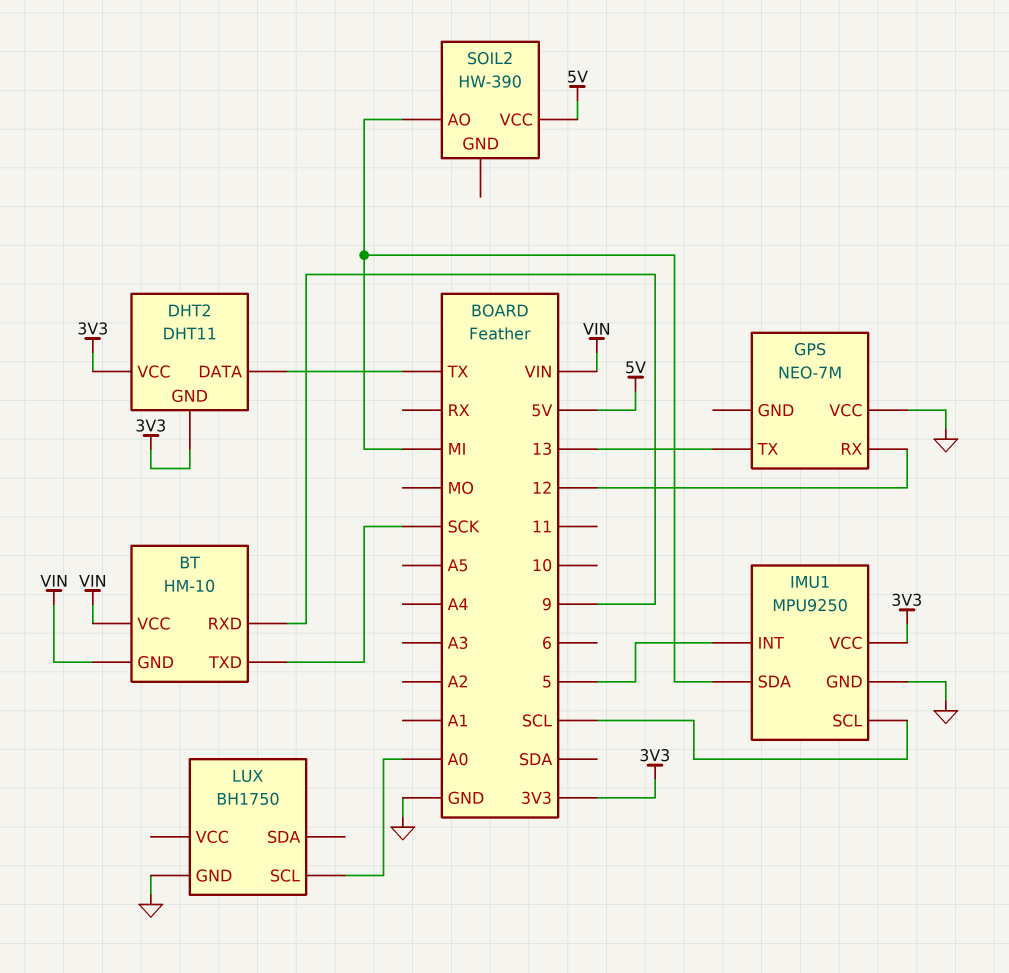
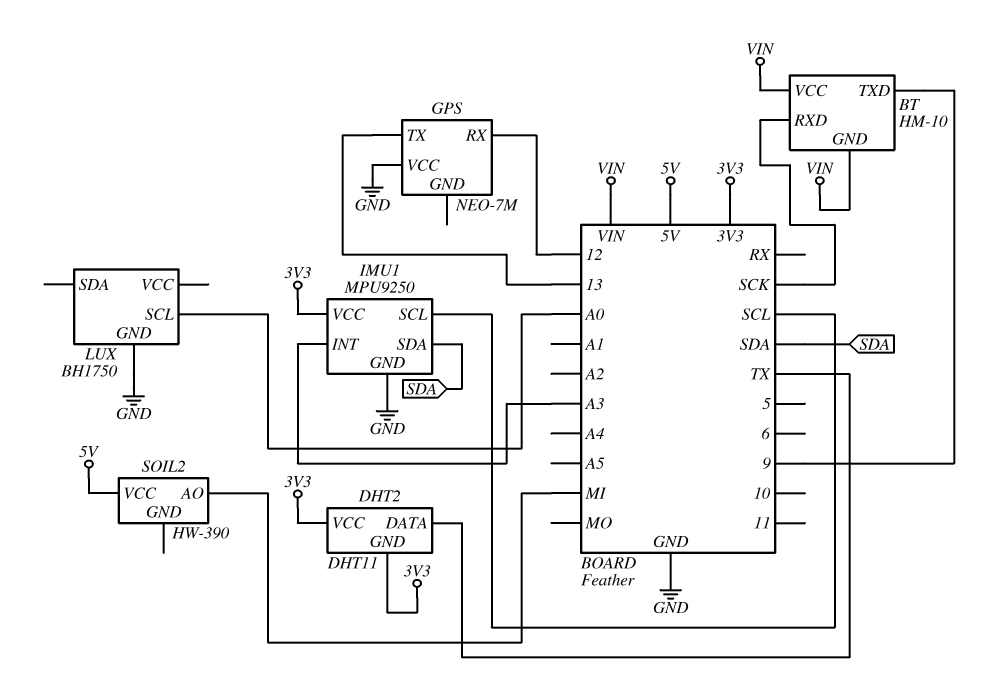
BT pin RXD: 9 -> SCK
BT pin TXD: SCK -> 9
IMU1 pin INT: 5 -> A3
IMU1 pin SDA: MI -> SDA

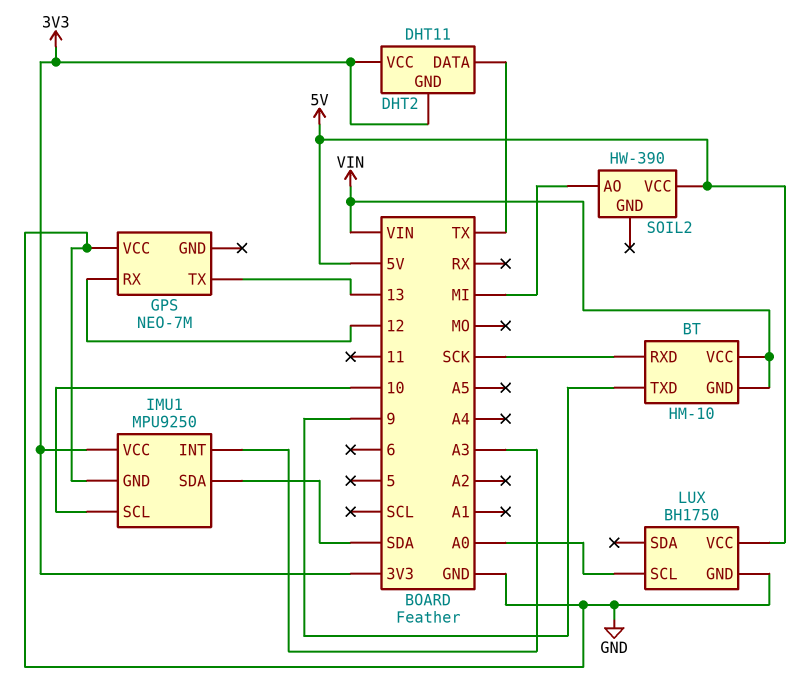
IMU1 pin SCL: SCL -> 10
LUX pin VCC: none -> 5V

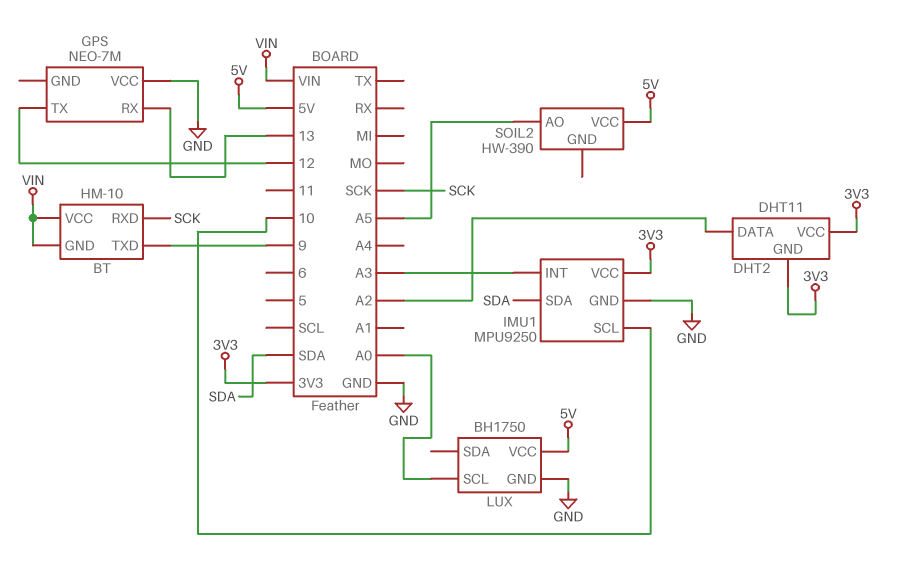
DHT2 pin DATA: TX -> A2
GPS pin RX: 12 -> 13
GPS pin TX: 13 -> 12
SOIL2 pin AO: MI -> A5

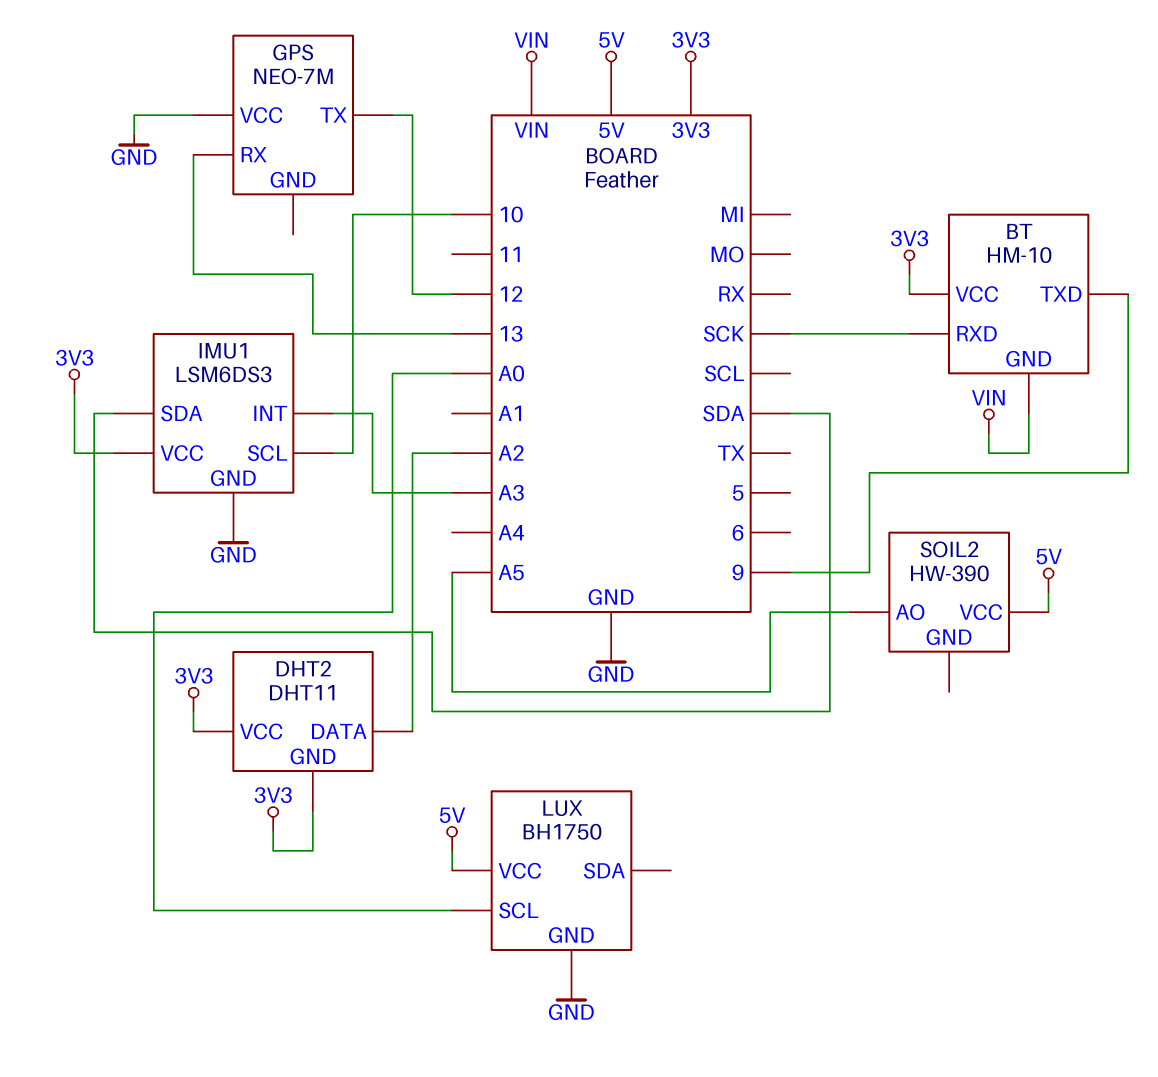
BT pin VCC: VIN -> 3V3
IMU1: MPU9250 -> LSM6DS3

